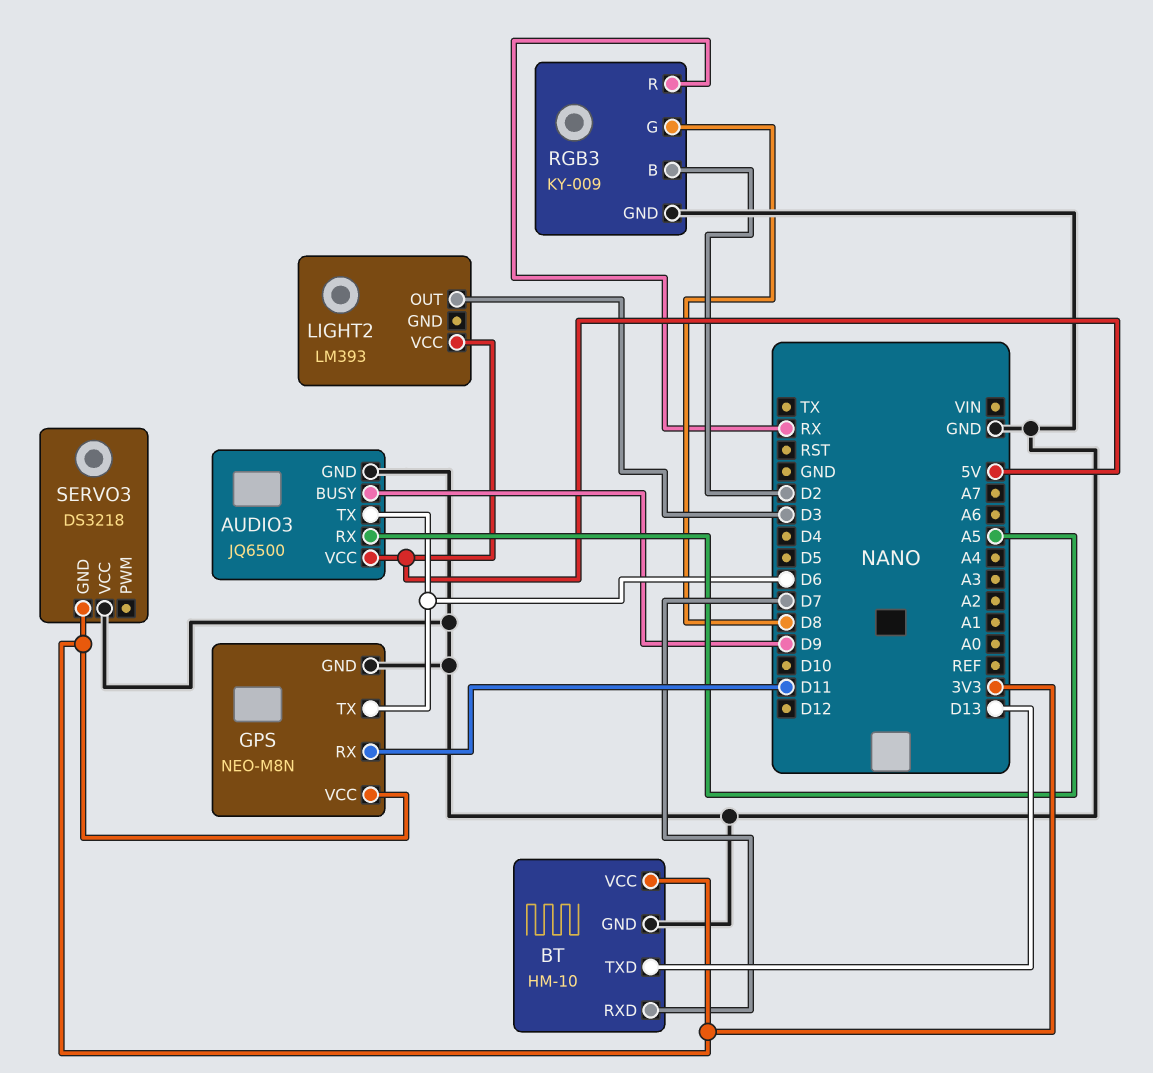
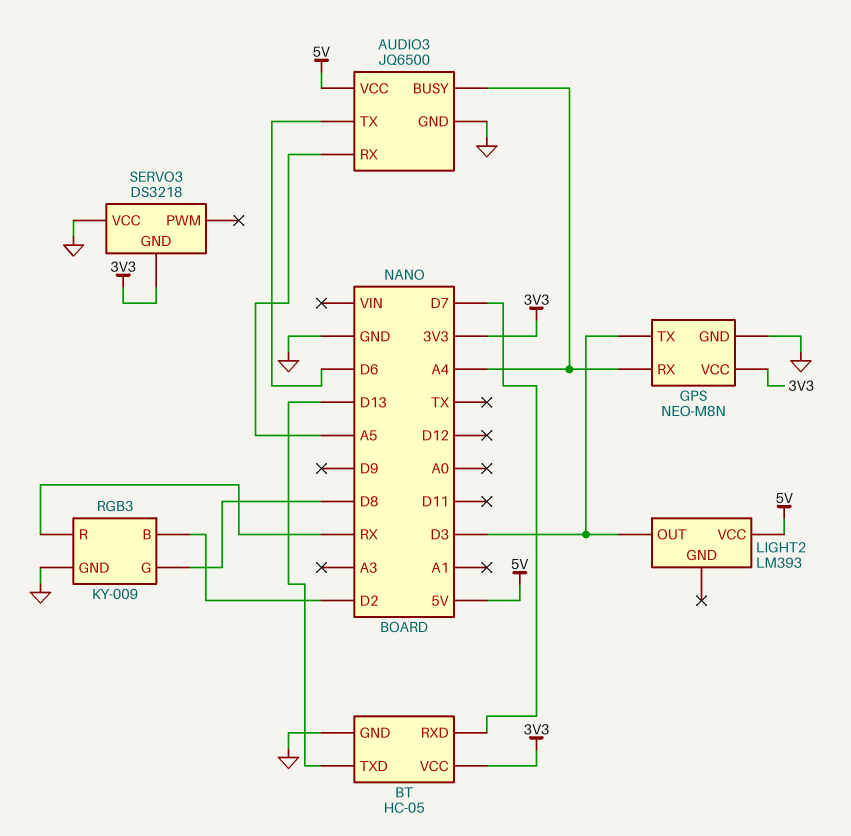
AUDIO3 pin BUSY: D9 -> A4
BT: HM-10 -> HC-05
GPS pin RX: D11 -> A4
GPS pin TX: D6 -> D3

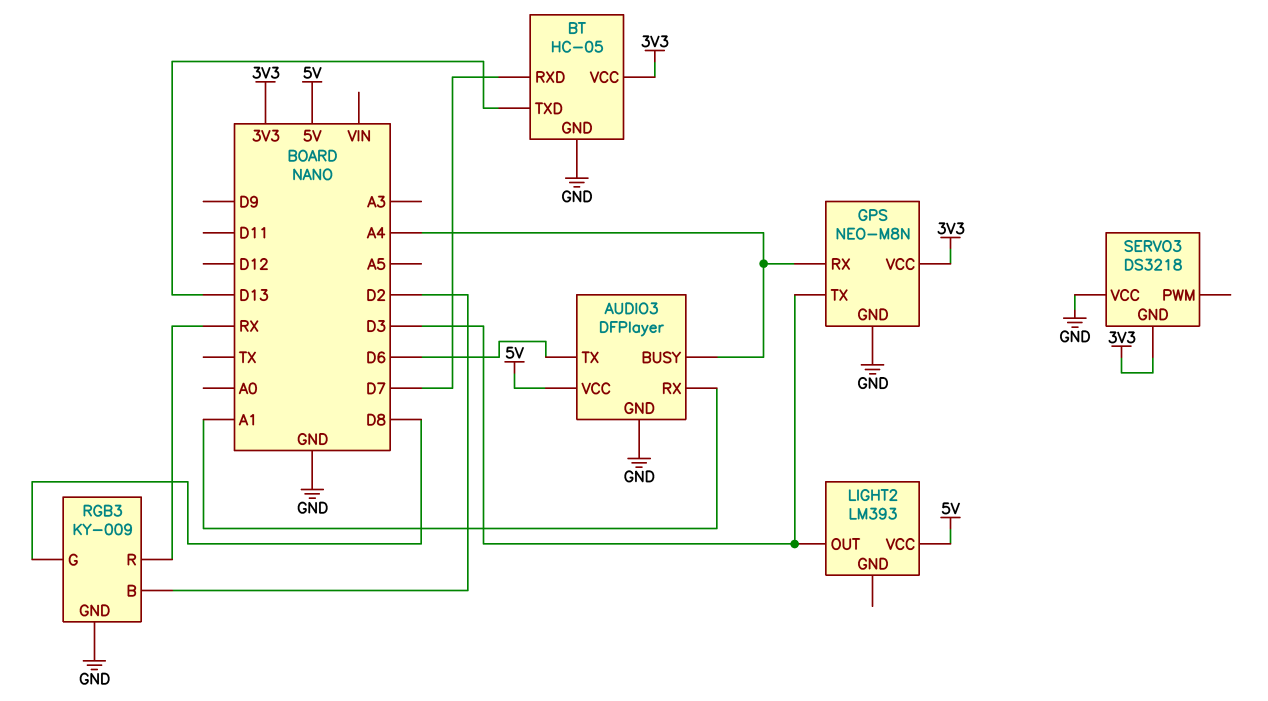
AUDIO3: JQ6500 -> DFPlayer
AUDIO3 pin RX: A5 -> A1

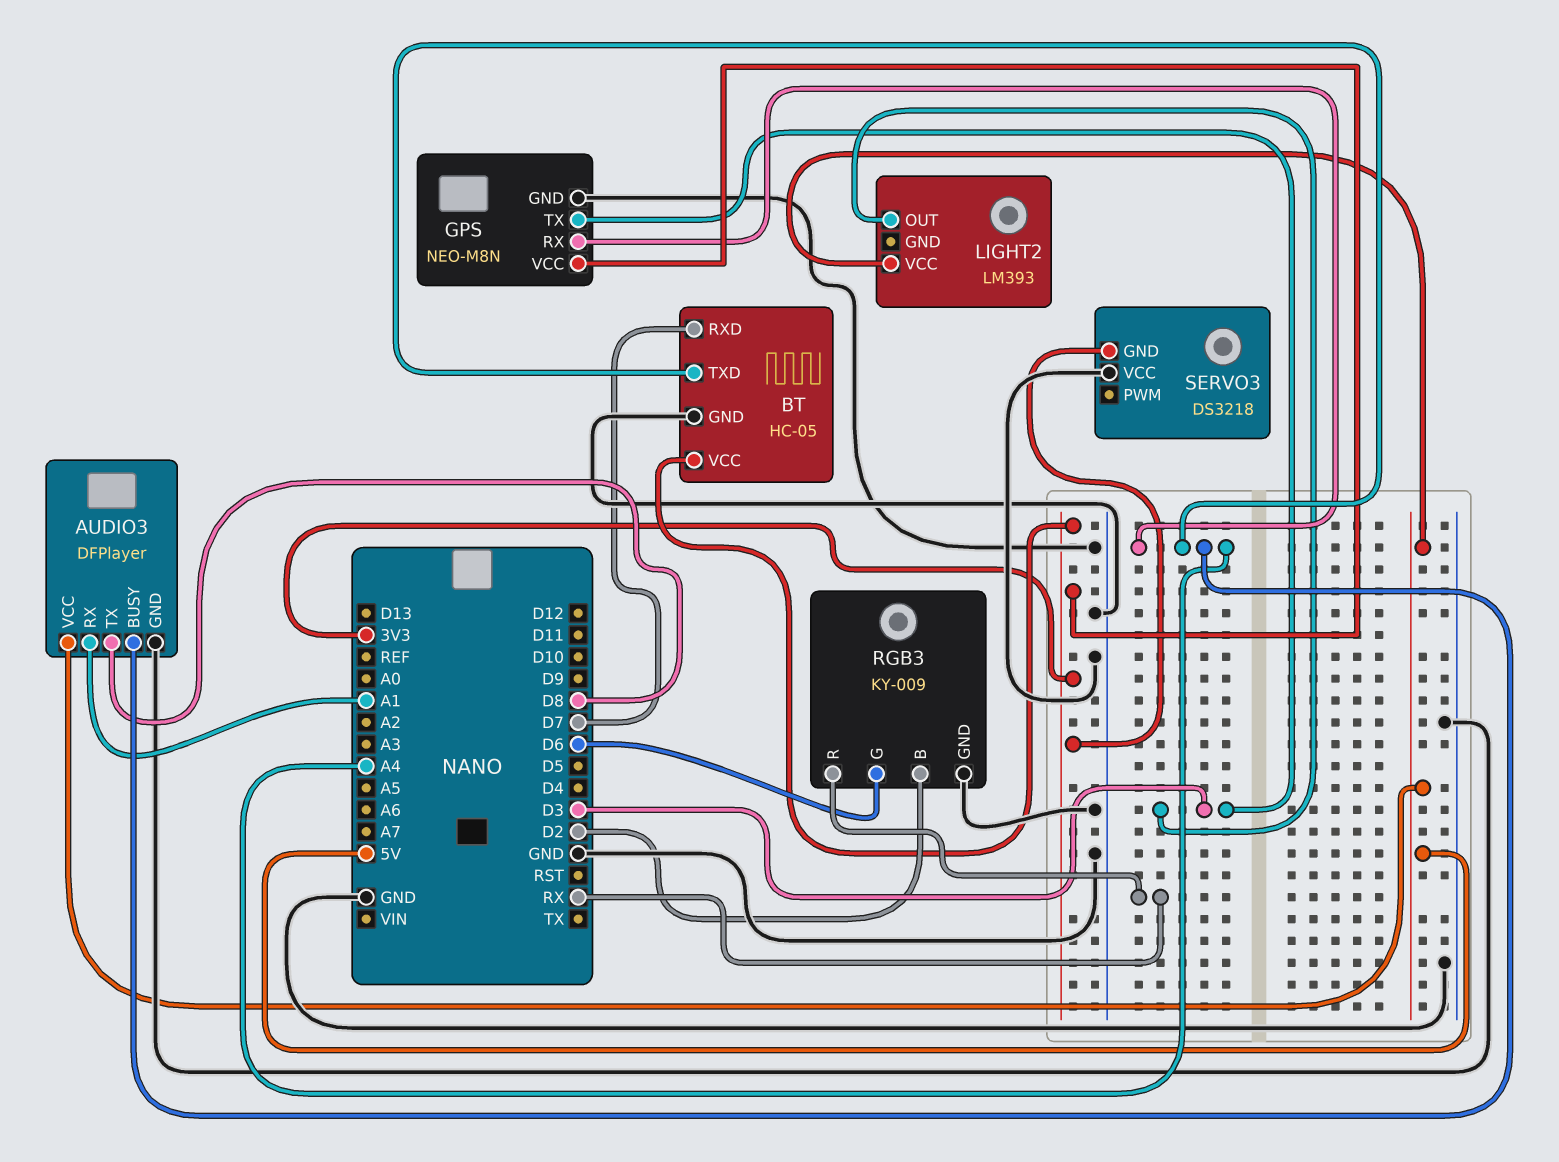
AUDIO3 pin TX: D6 -> D8
BT pin TXD: D13 -> A4
RGB3 pin G: D8 -> D6

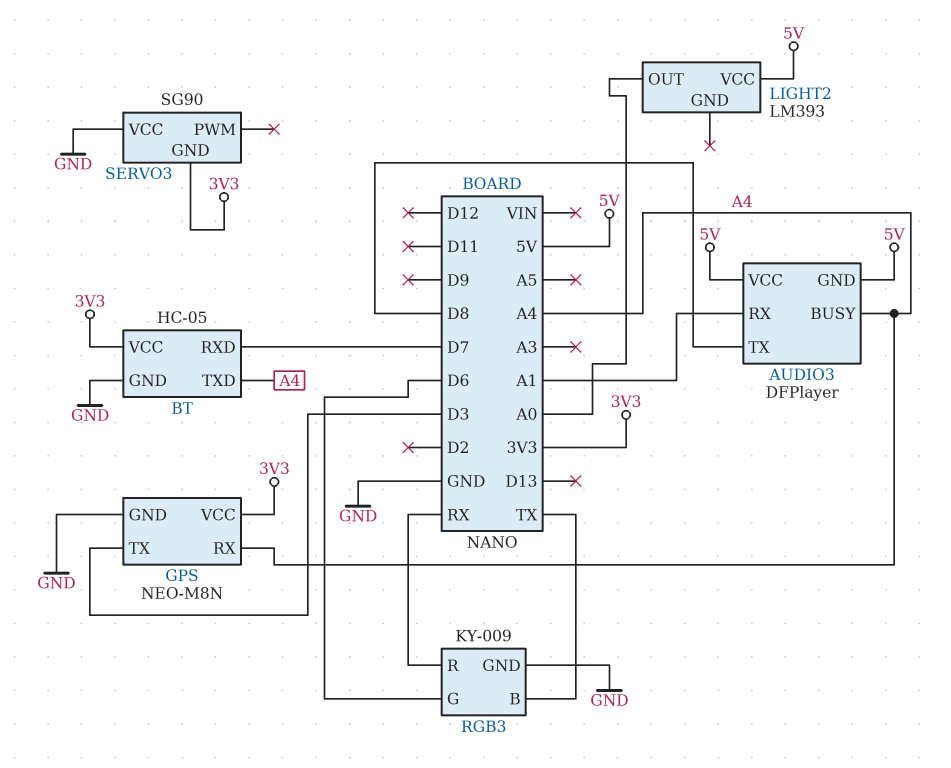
AUDIO3 pin GND: GND -> 5V
LIGHT2 pin OUT: D3 -> A0
RGB3 pin B: D2 -> TX
SERVO3: DS3218 -> SG90

